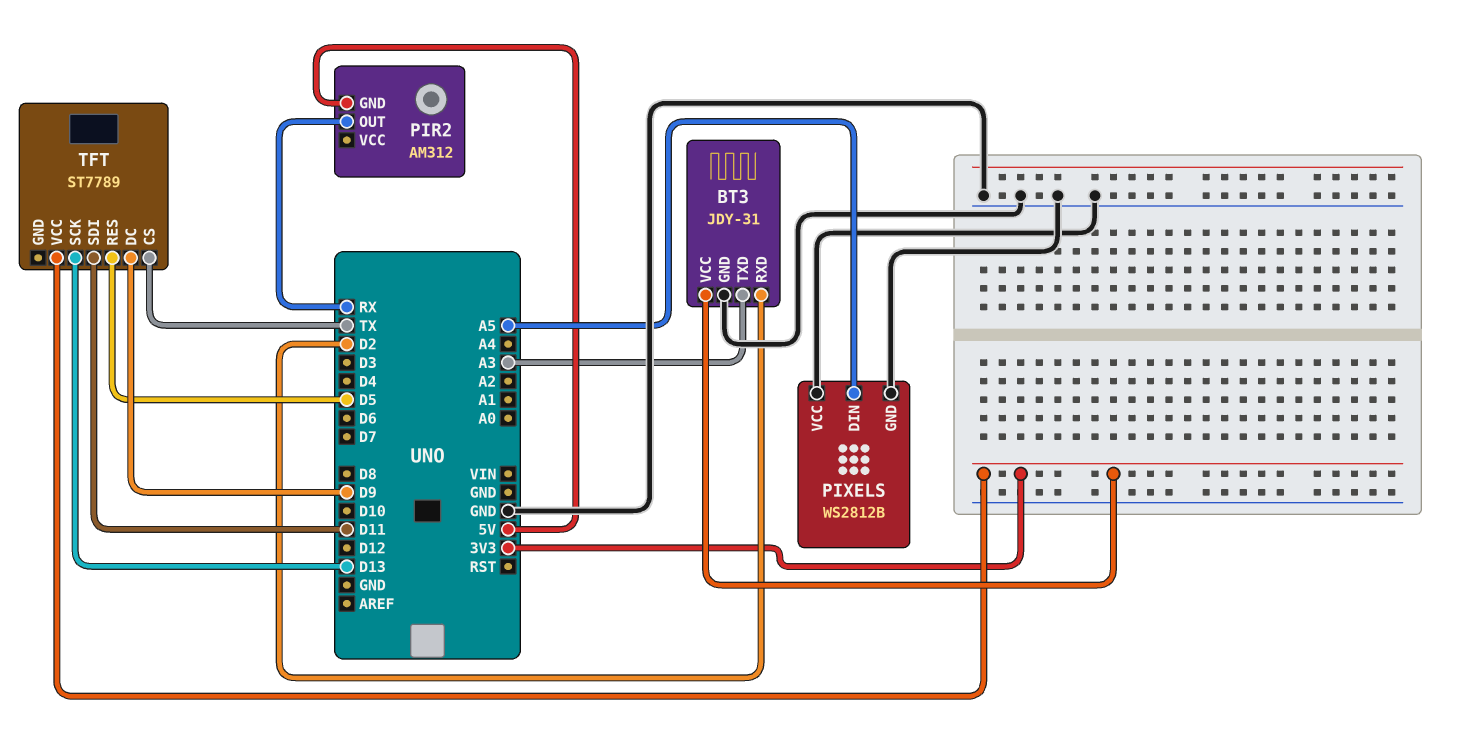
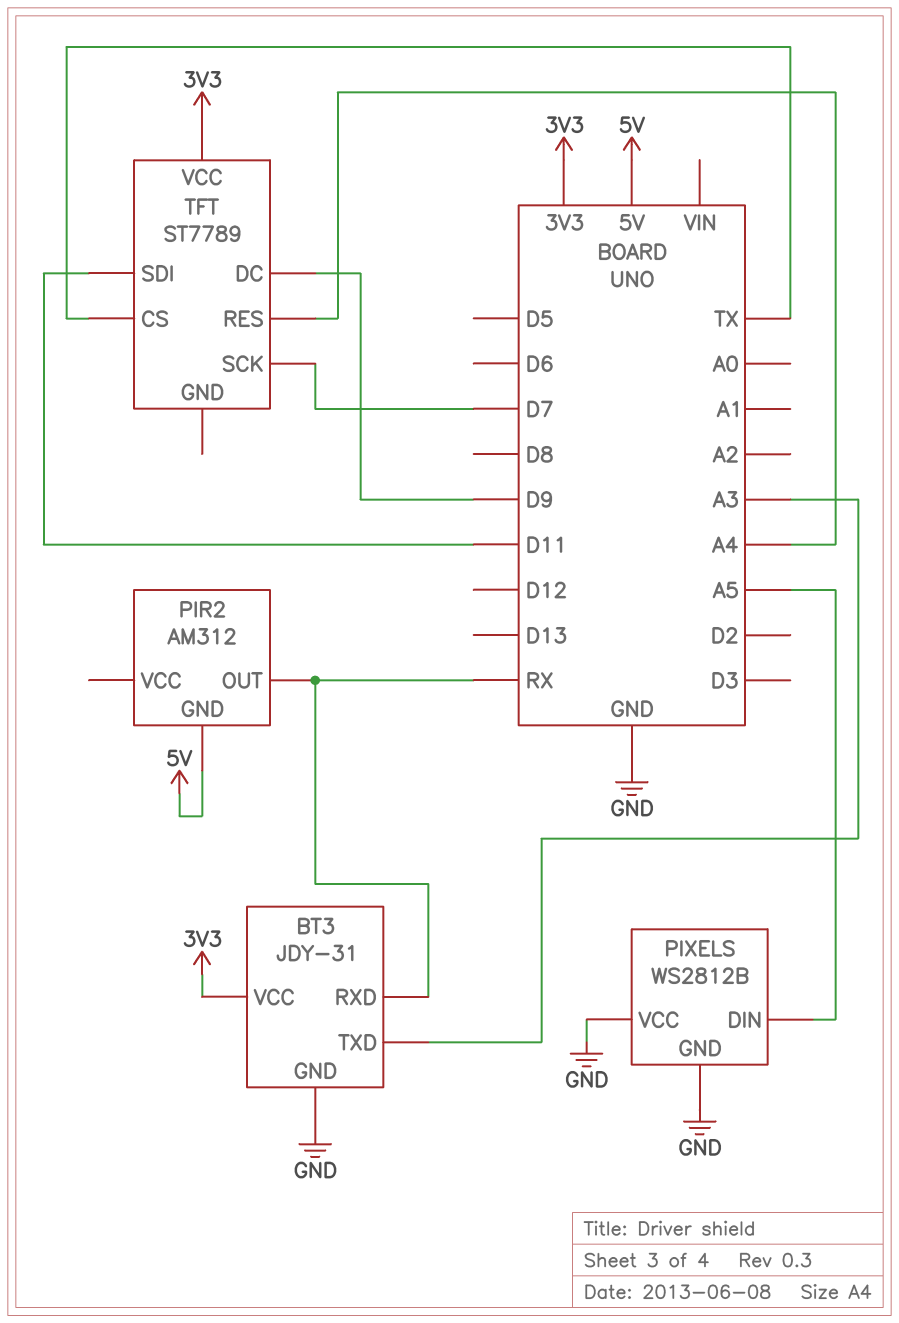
BT3 pin RXD: D2 -> RX
TFT pin RES: D5 -> A4
TFT pin SCK: D13 -> D7

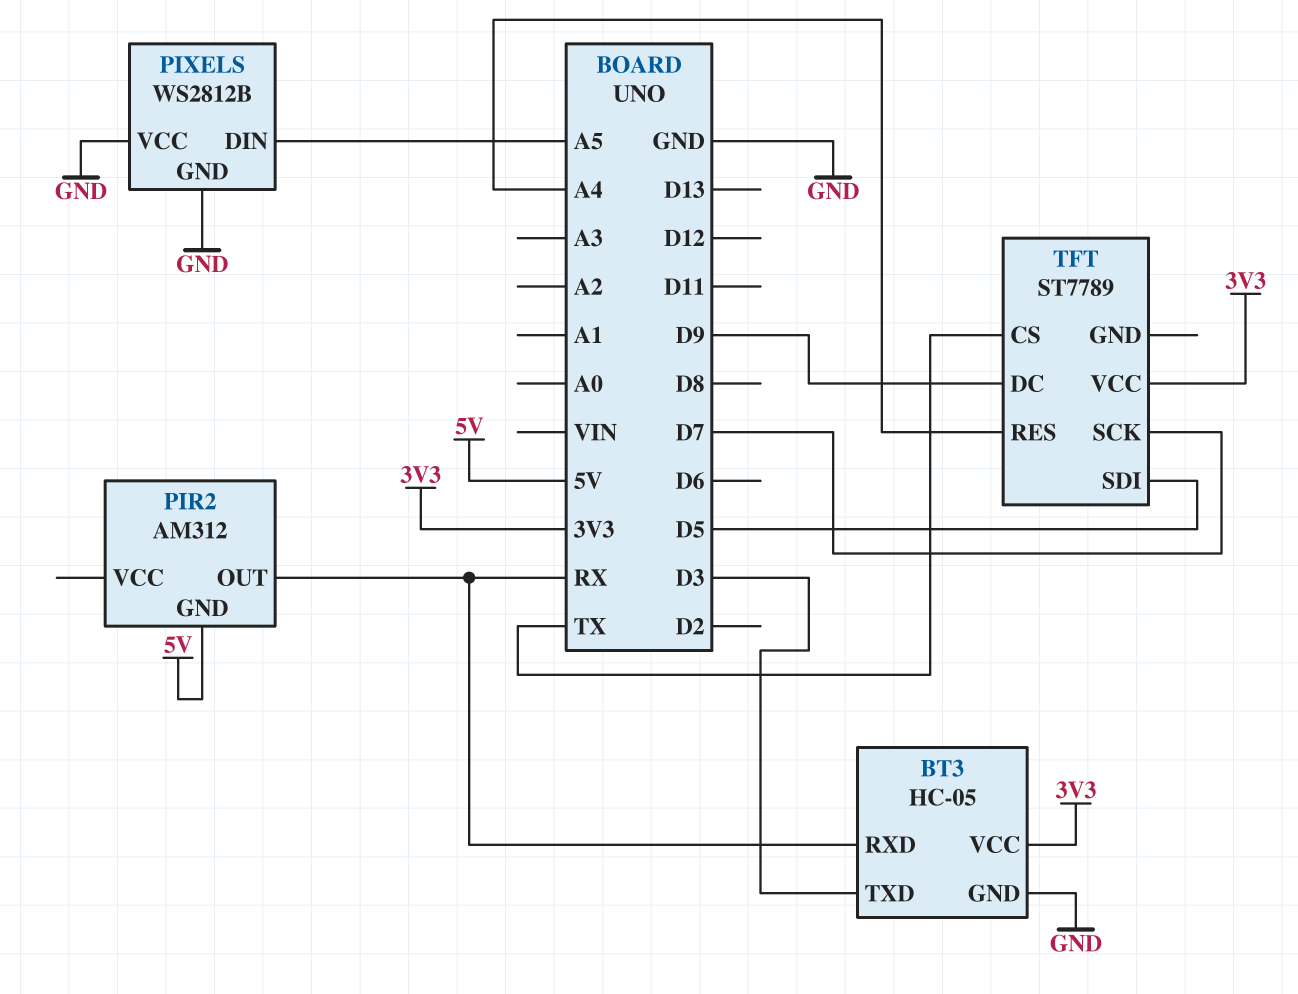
BT3: JDY-31 -> HC-05
BT3 pin TXD: A3 -> D3
TFT pin SDI: D11 -> D5

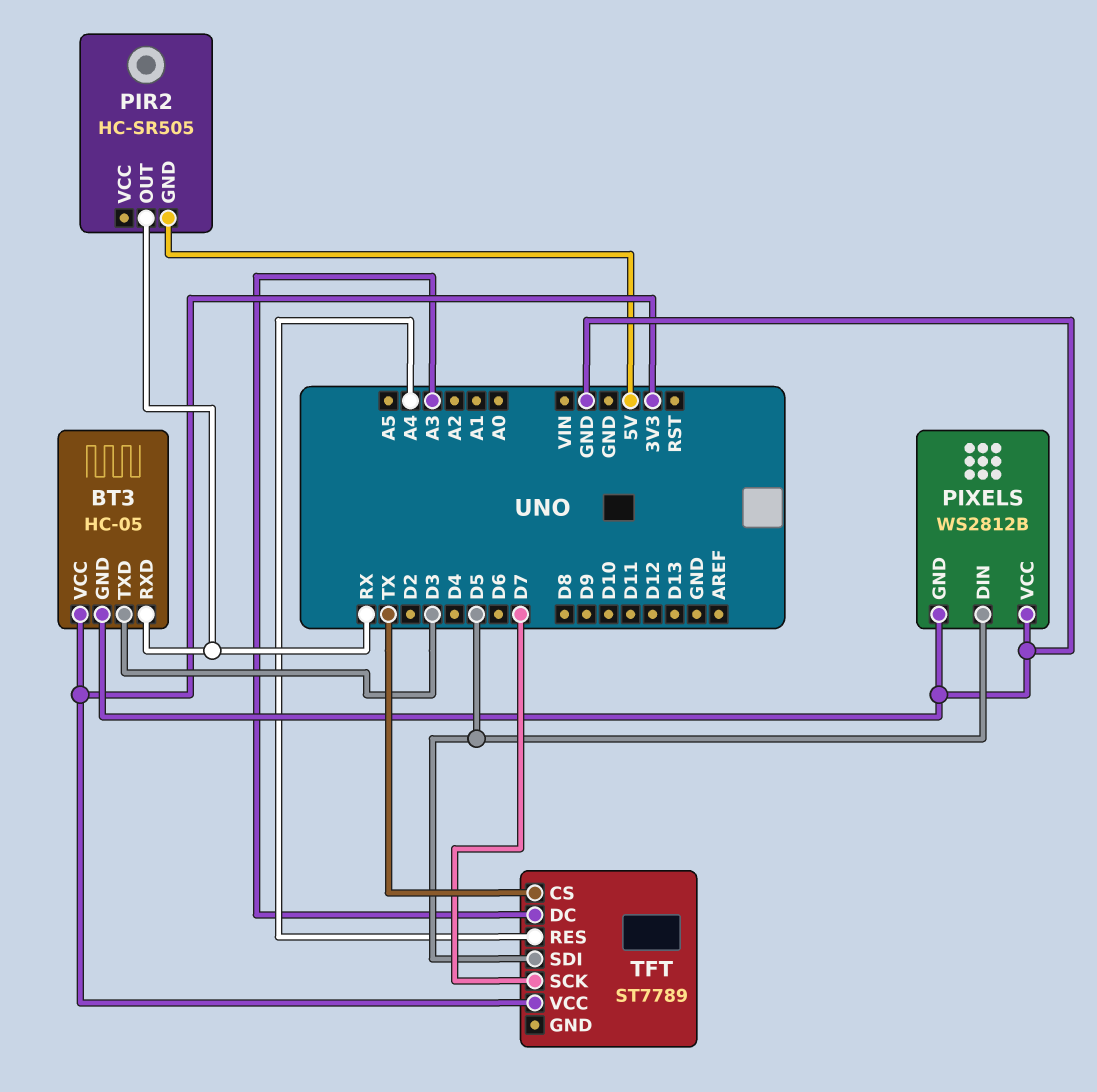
PIR2: AM312 -> HC-SR505
PIXELS pin DIN: A5 -> D5
TFT pin DC: D9 -> A3

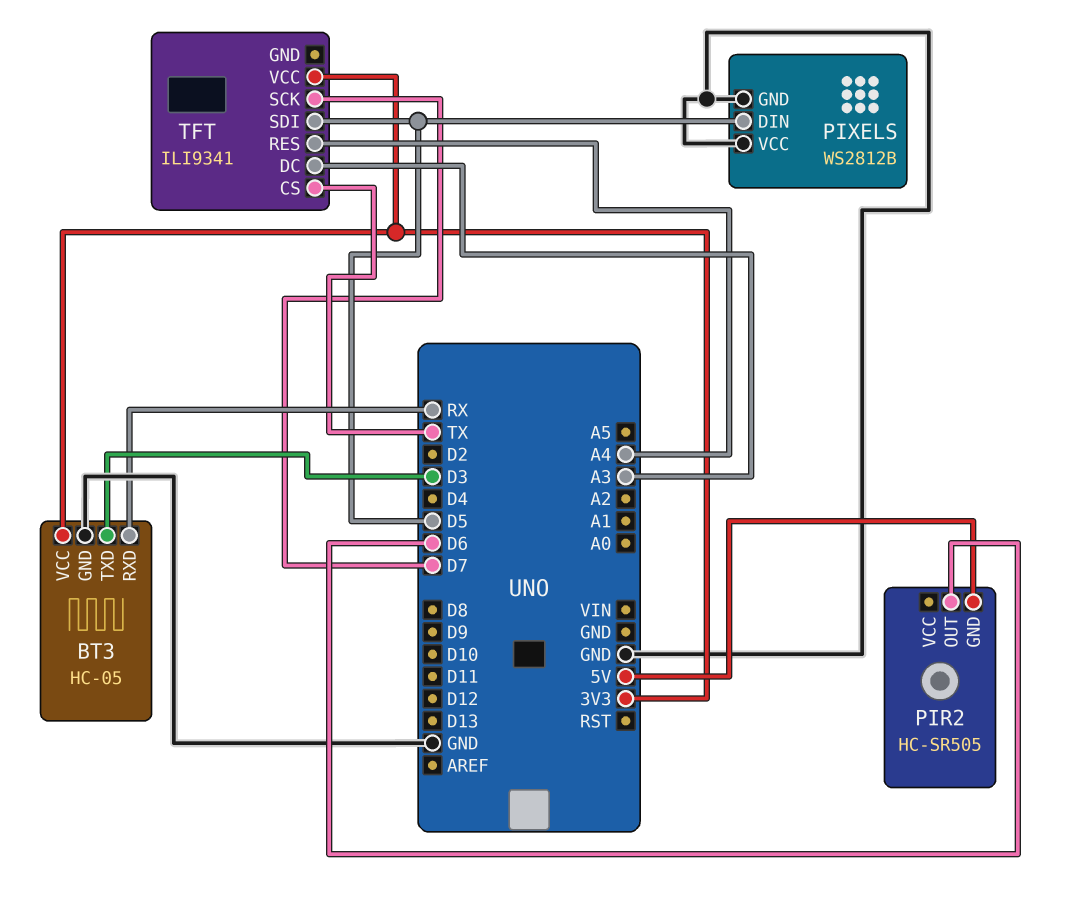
PIR2 pin OUT: RX -> D6
TFT: ST7789 -> ILI9341

